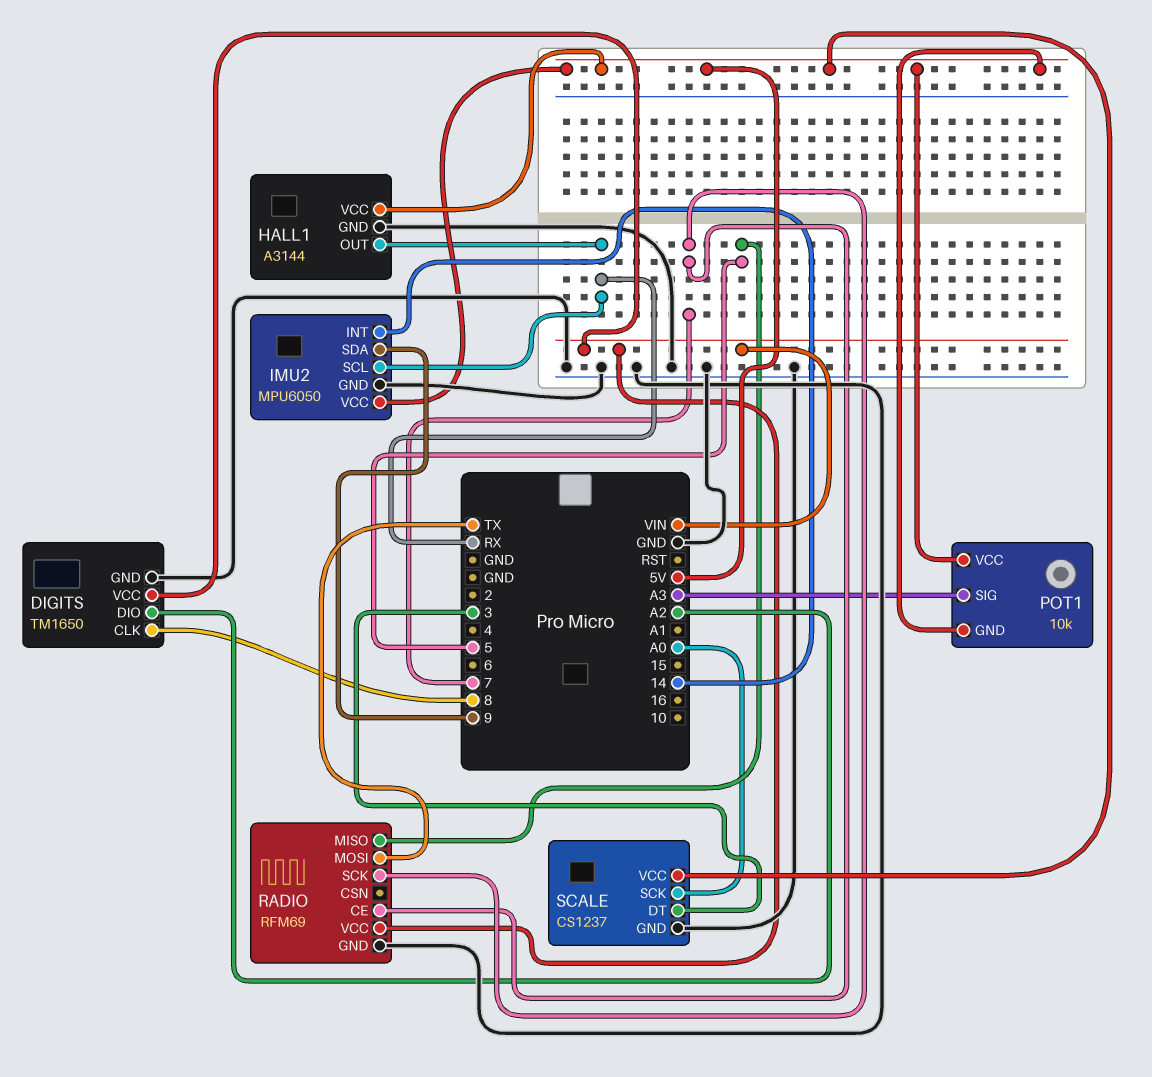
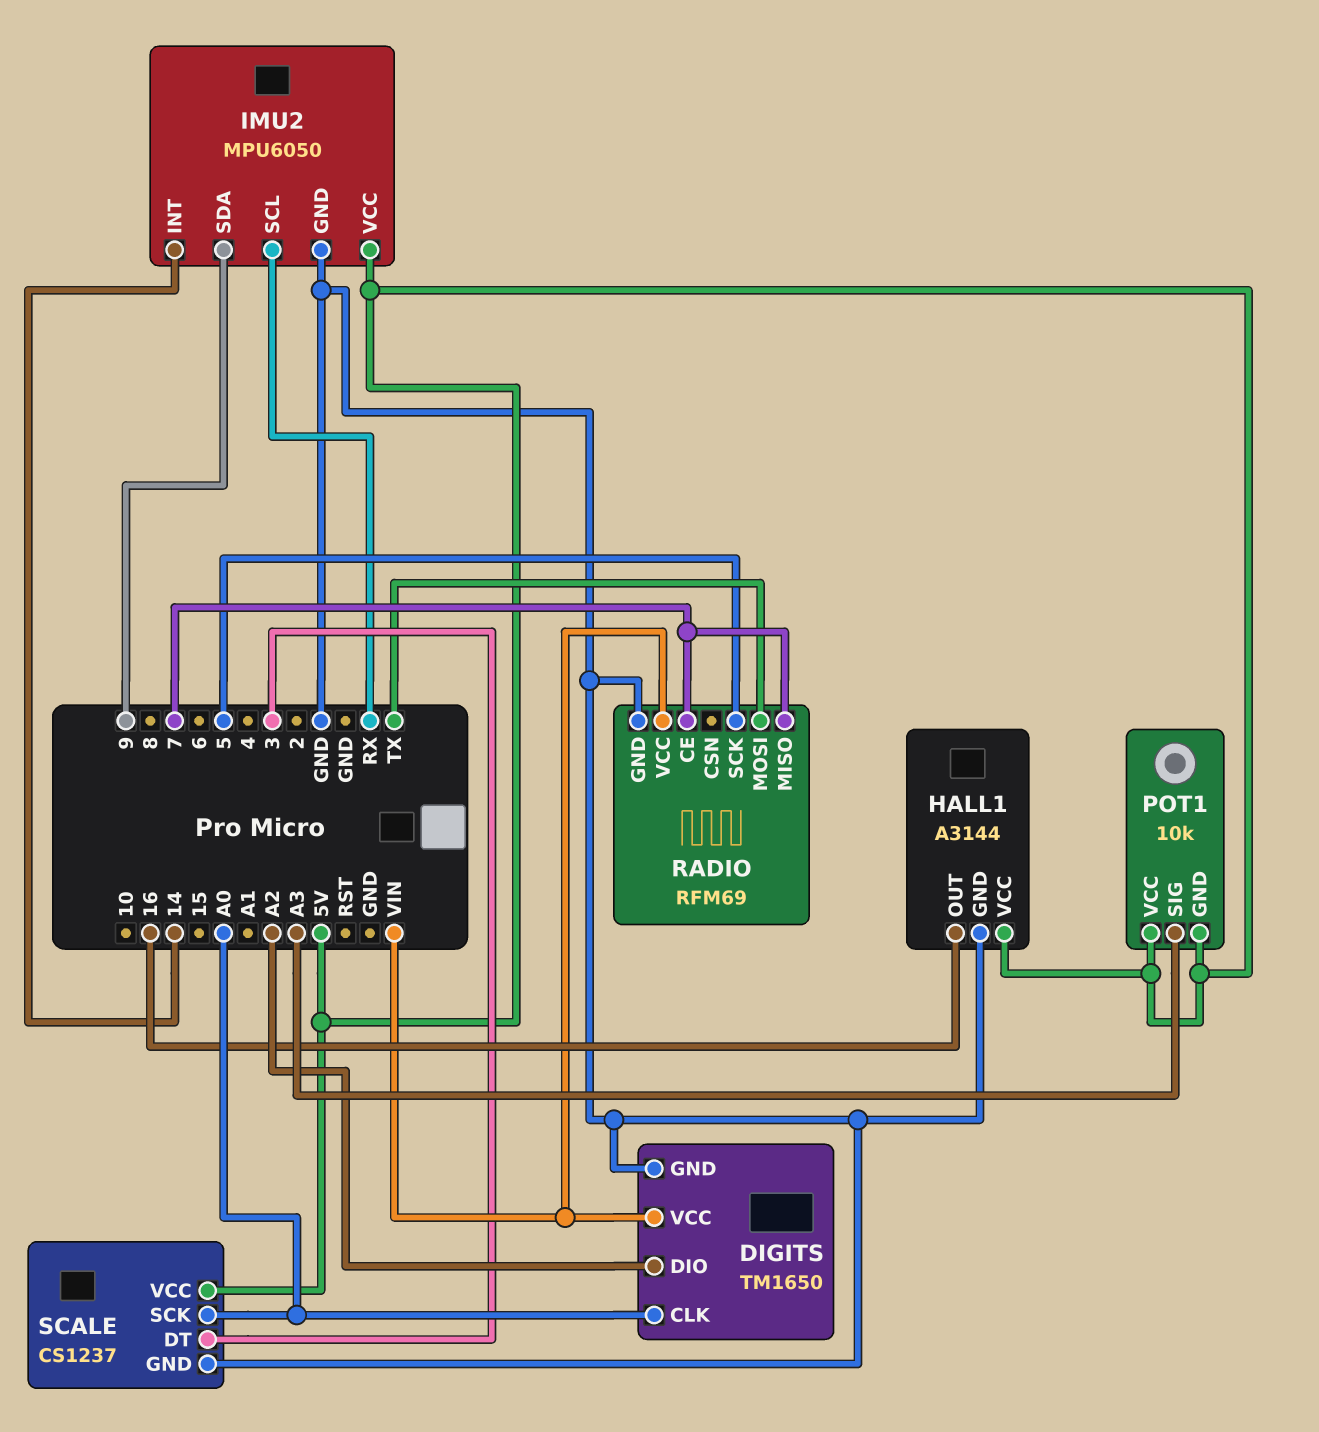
DIGITS pin CLK: 8 -> A0
HALL1 pin OUT: RX -> 16
RADIO pin MISO: 5 -> 7
RADIO pin SCK: 7 -> 5

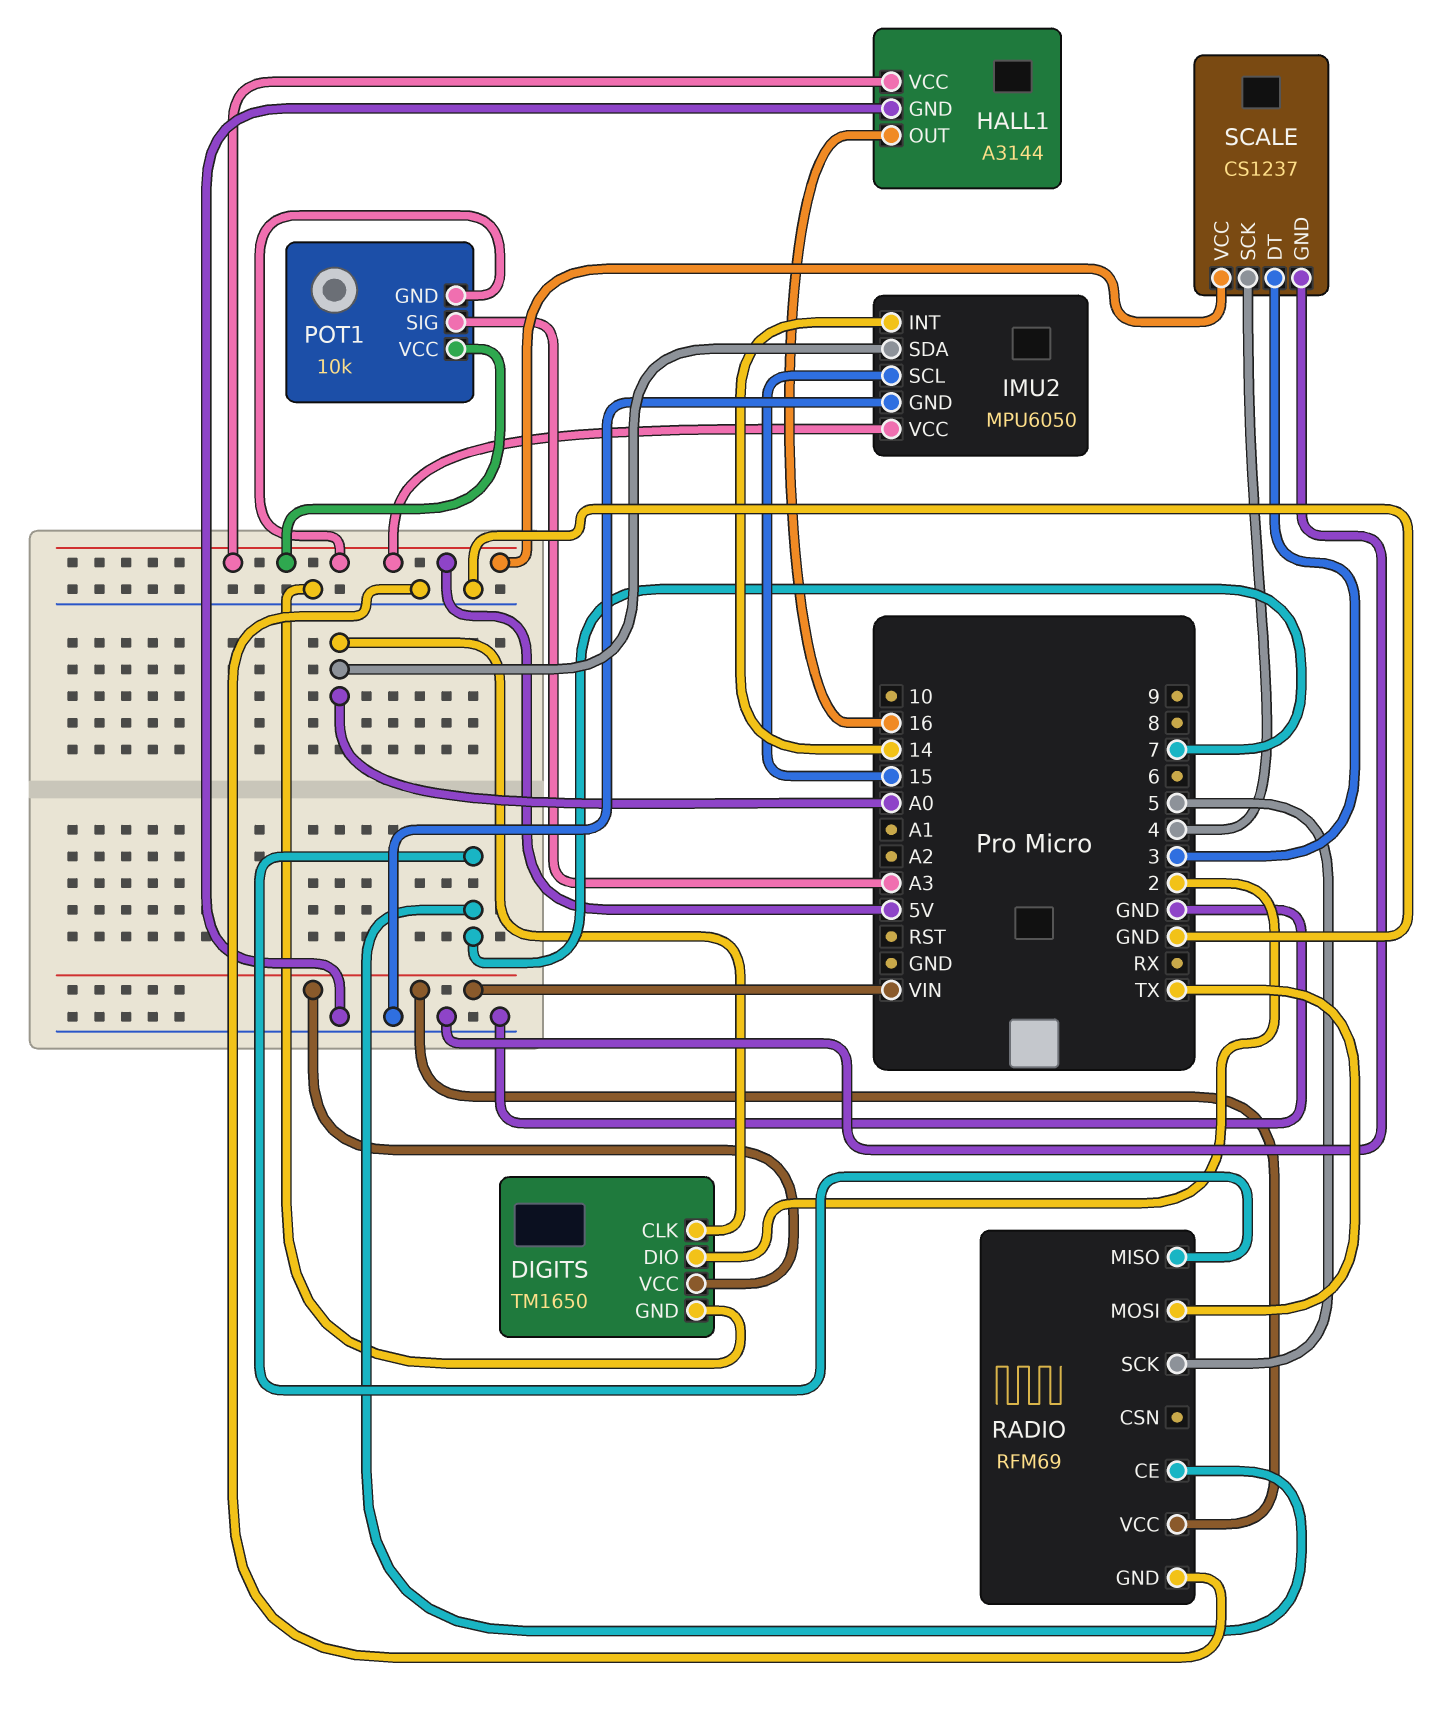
DIGITS pin DIO: A2 -> 2
IMU2 pin SCL: RX -> 15
IMU2 pin SDA: 9 -> A0
SCALE pin SCK: A0 -> 4

